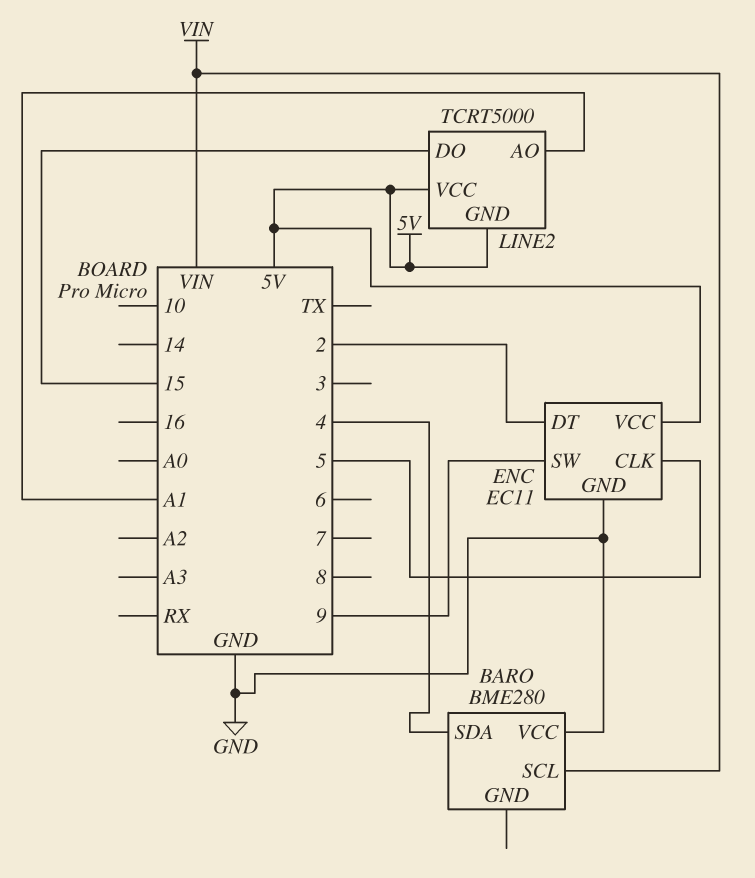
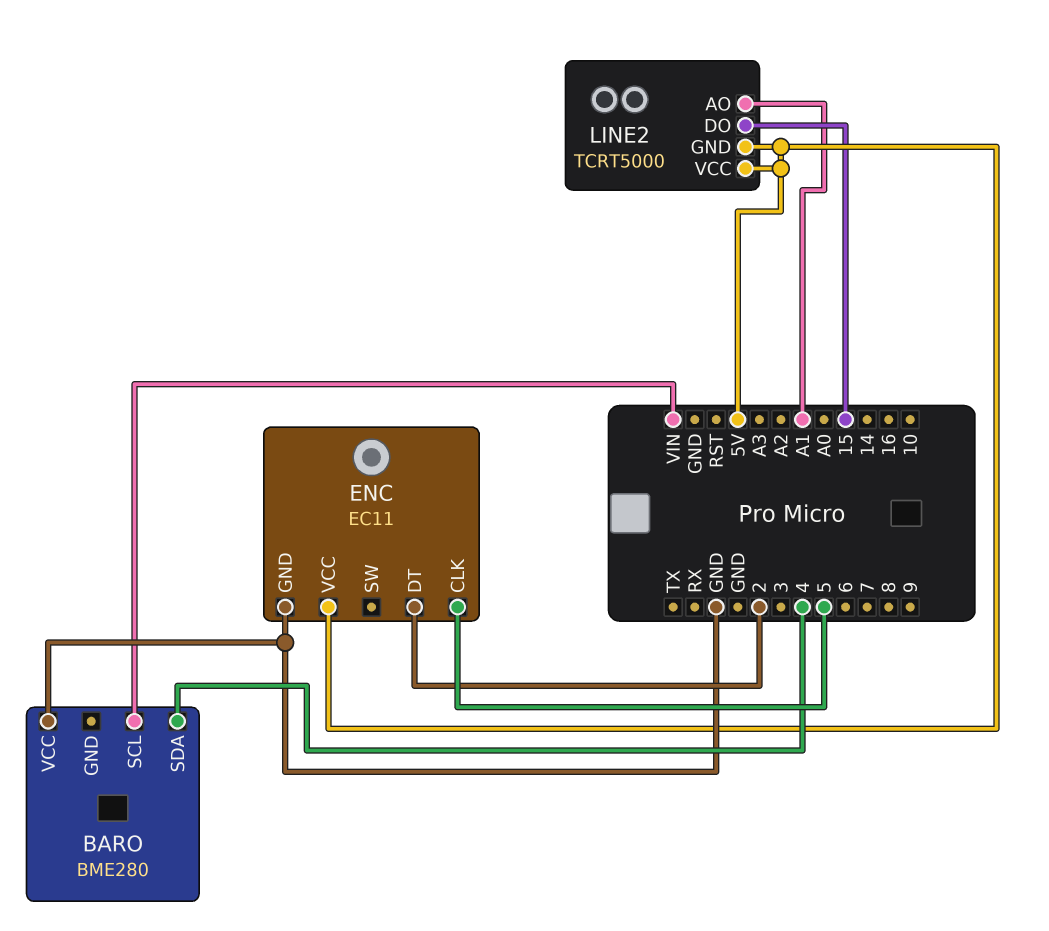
ENC pin SW: 9 -> none

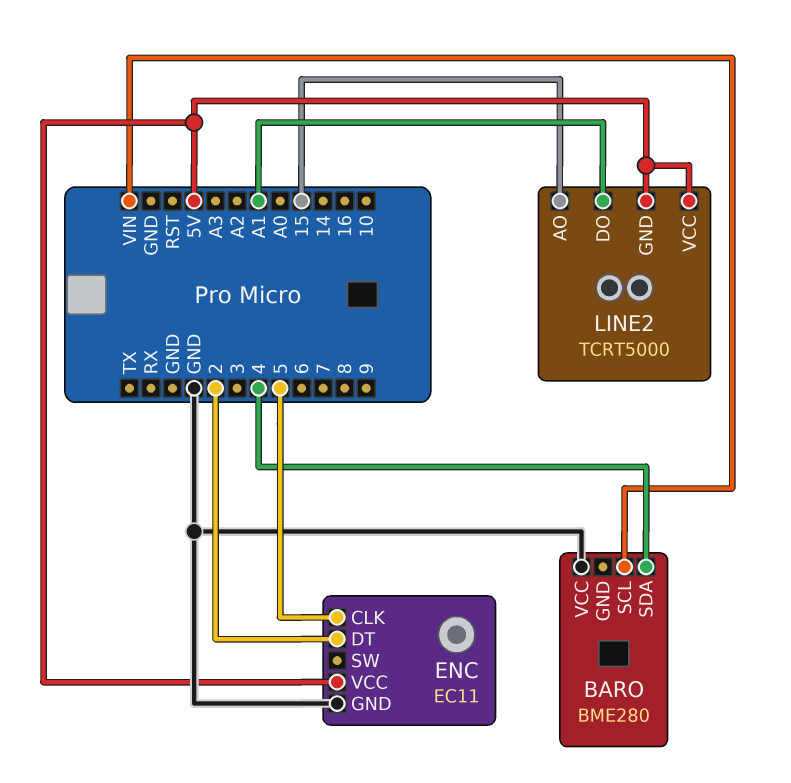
LINE2 pin AO: A1 -> 15
LINE2 pin DO: 15 -> A1

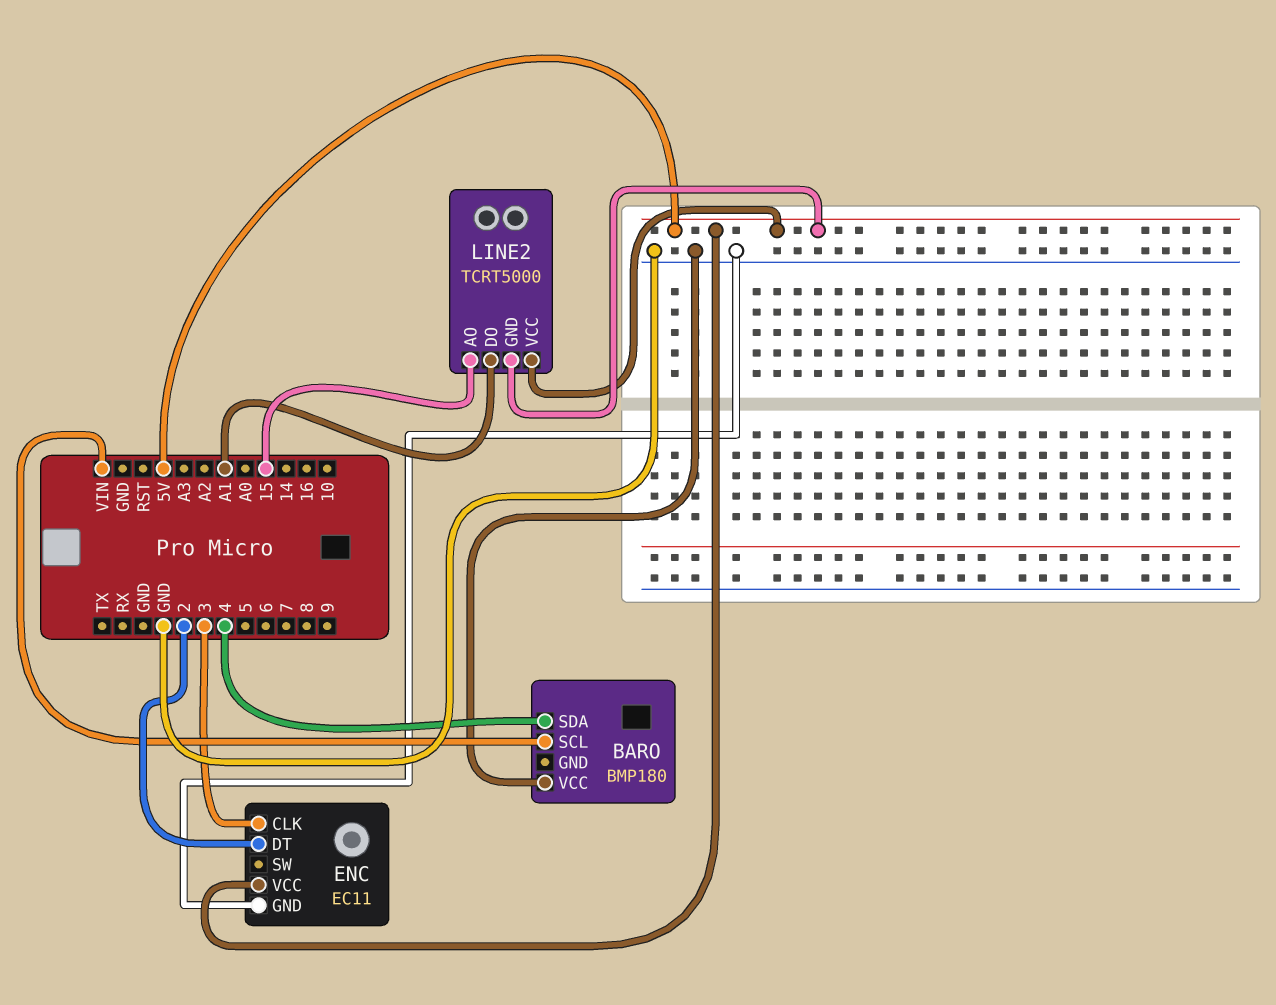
BARO: BME280 -> BMP180
ENC pin CLK: 5 -> 3

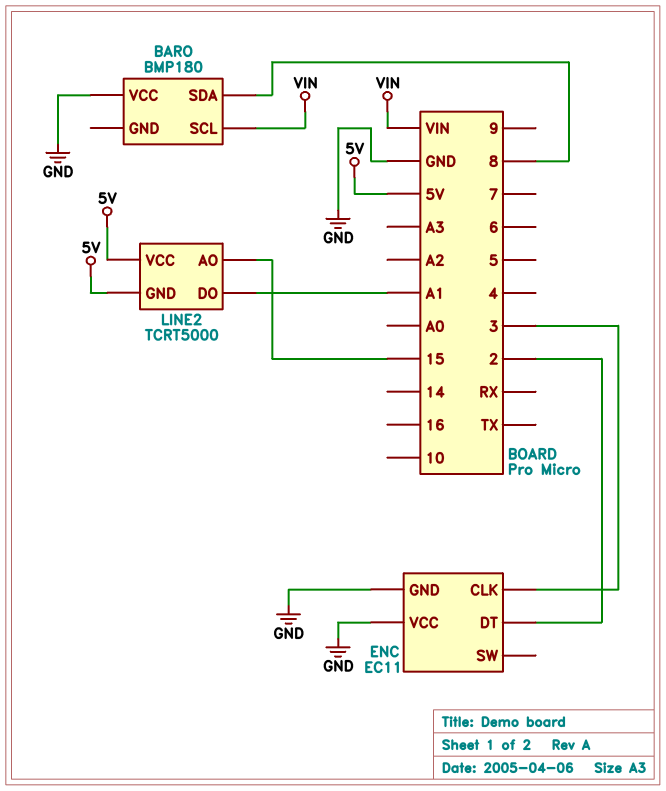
BARO pin SDA: 4 -> 8
ENC pin VCC: 5V -> GND

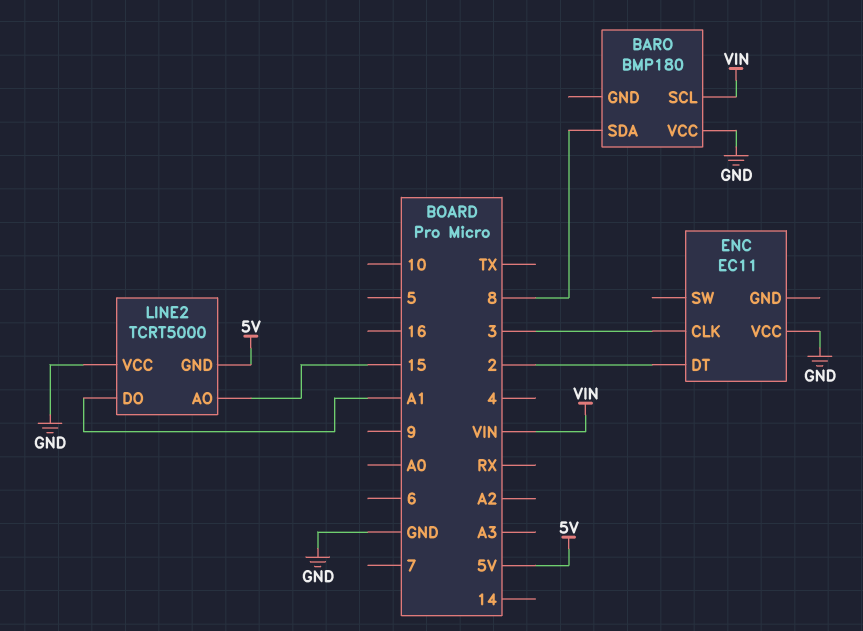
ENC pin GND: GND -> none
LINE2 pin VCC: 5V -> GND

